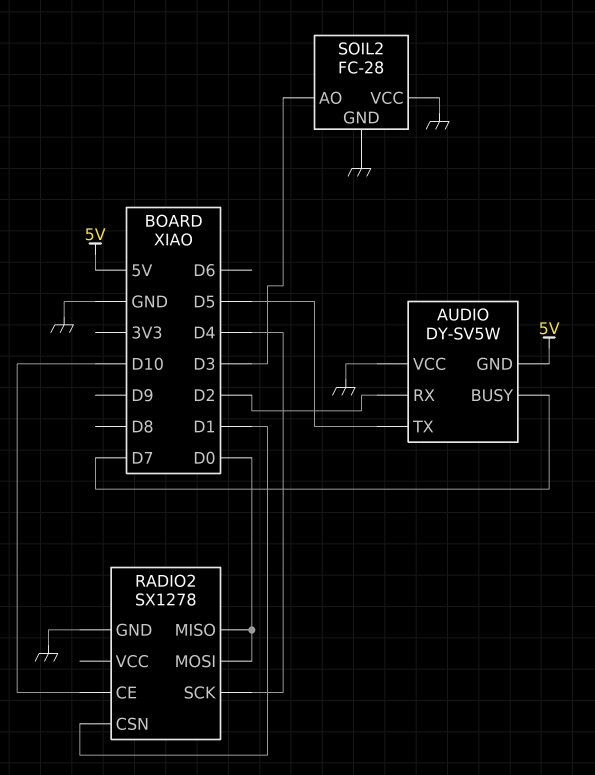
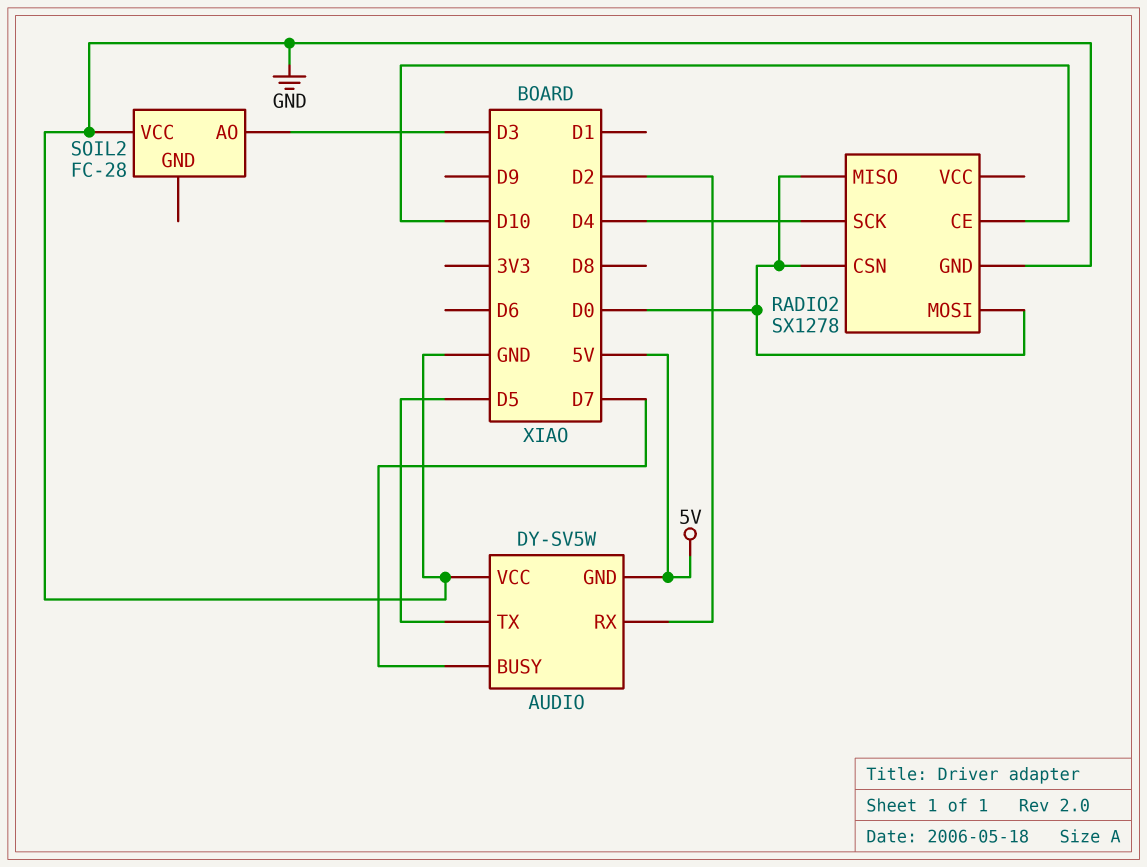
RADIO2 pin CSN: D1 -> D0
SOIL2 pin GND: GND -> none

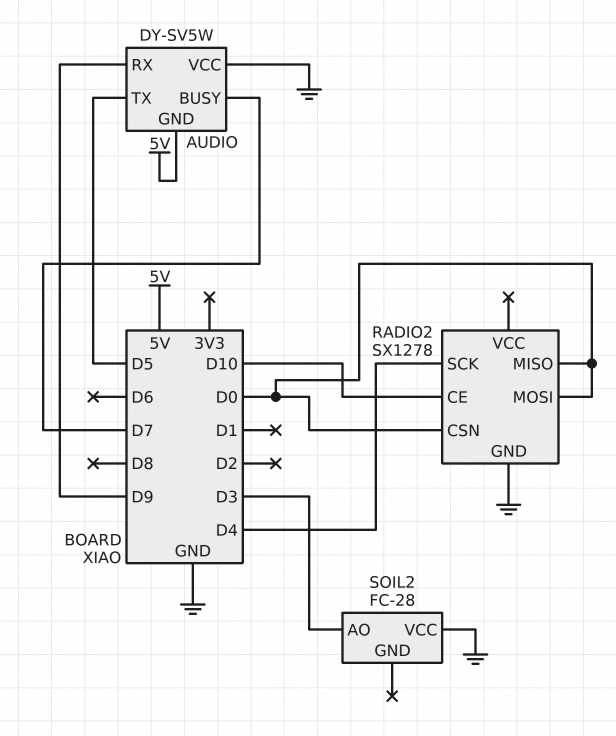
AUDIO pin RX: D2 -> D9

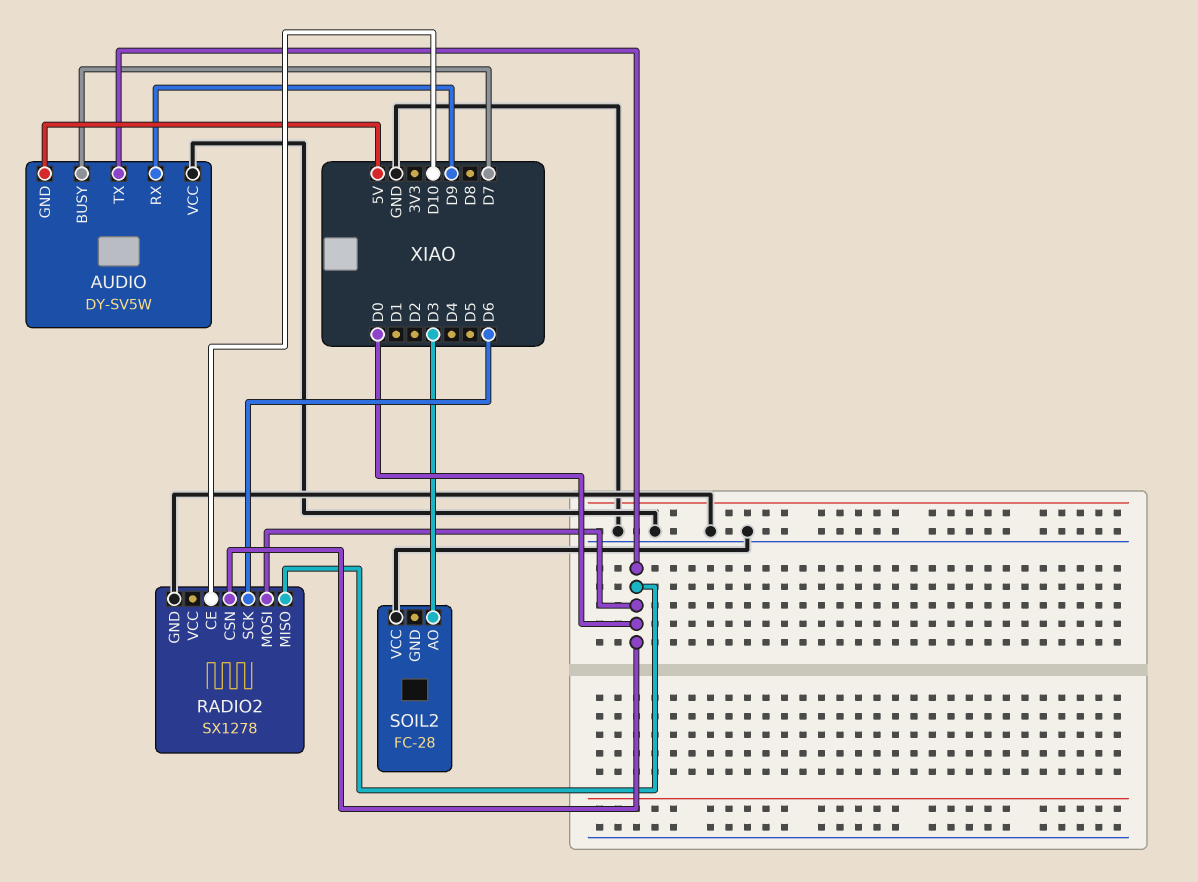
AUDIO pin TX: D5 -> D0
RADIO2 pin SCK: D4 -> D6

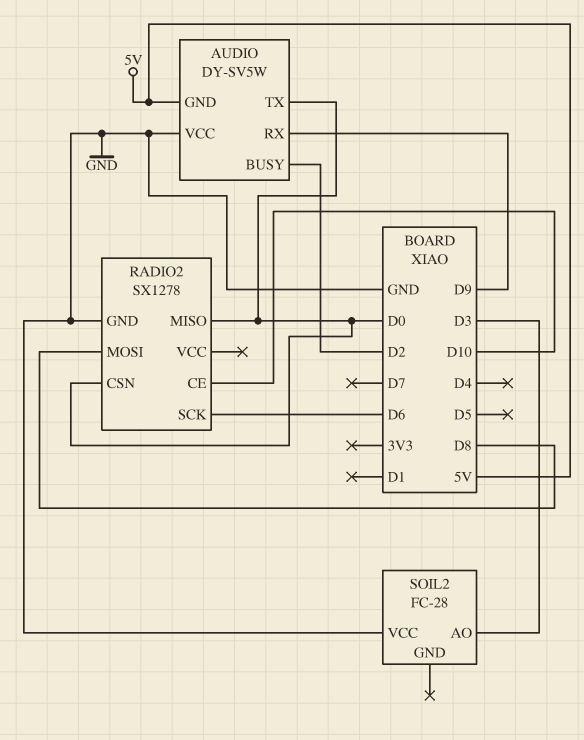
AUDIO pin BUSY: D7 -> D2
RADIO2 pin MOSI: D0 -> D8

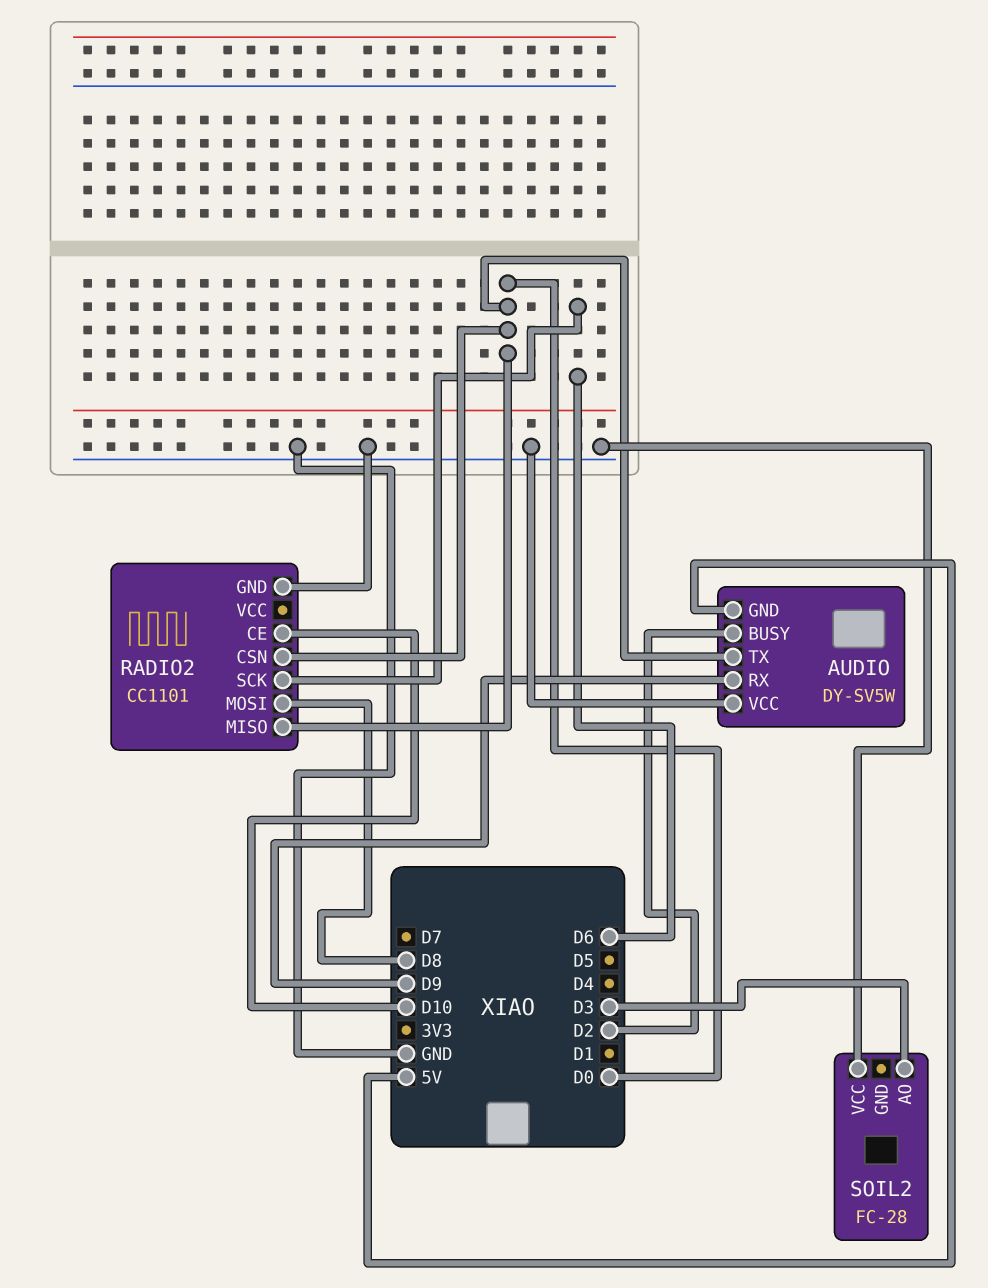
RADIO2: SX1278 -> CC1101

